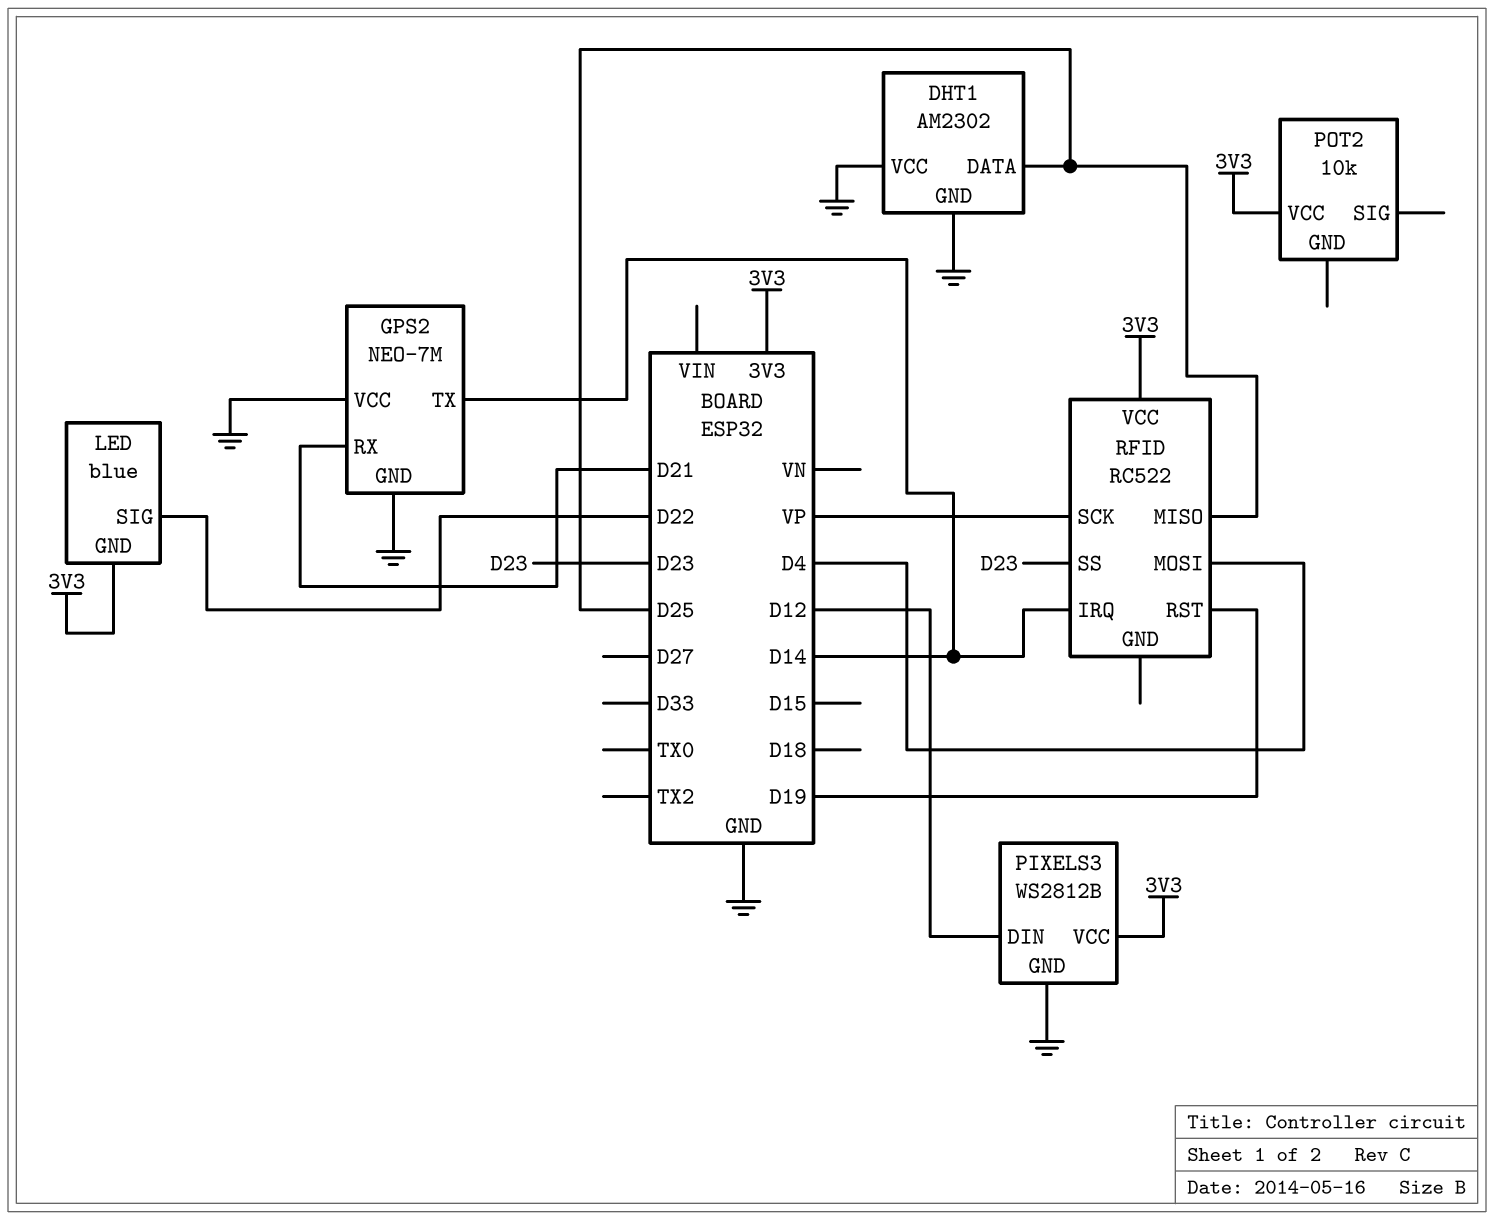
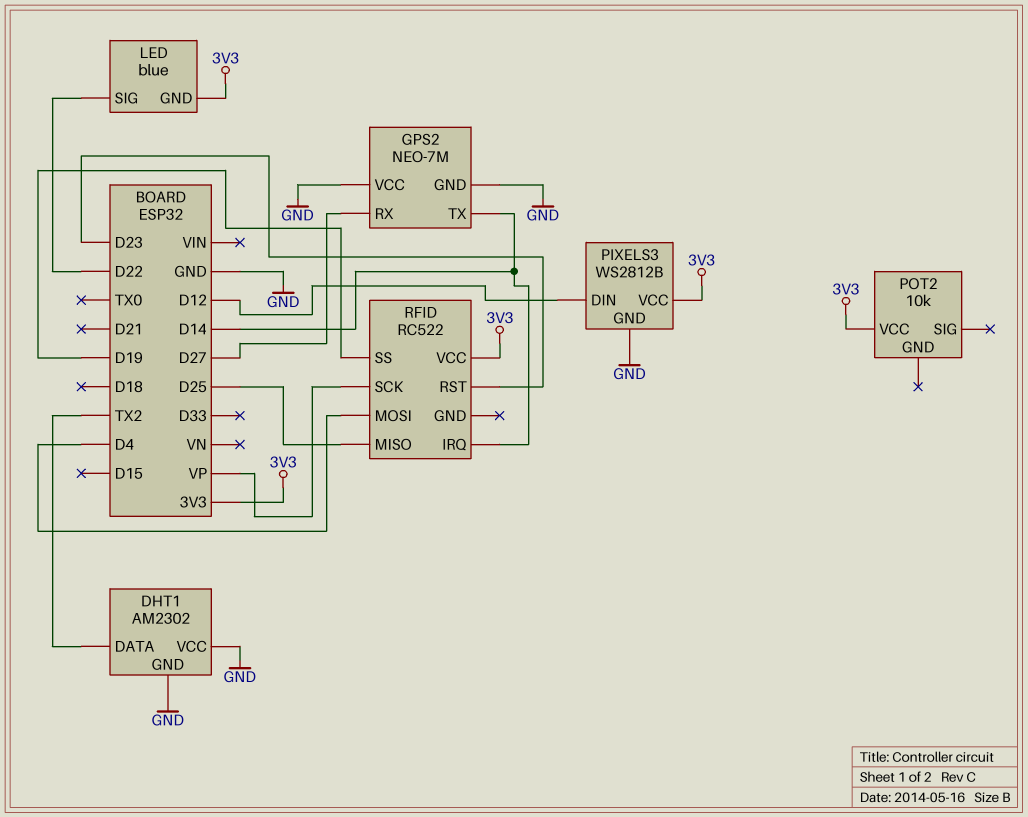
DHT1 pin DATA: D25 -> TX2
GPS2 pin RX: D21 -> D27
RFID pin RST: D19 -> D23
RFID pin SS: D23 -> D19

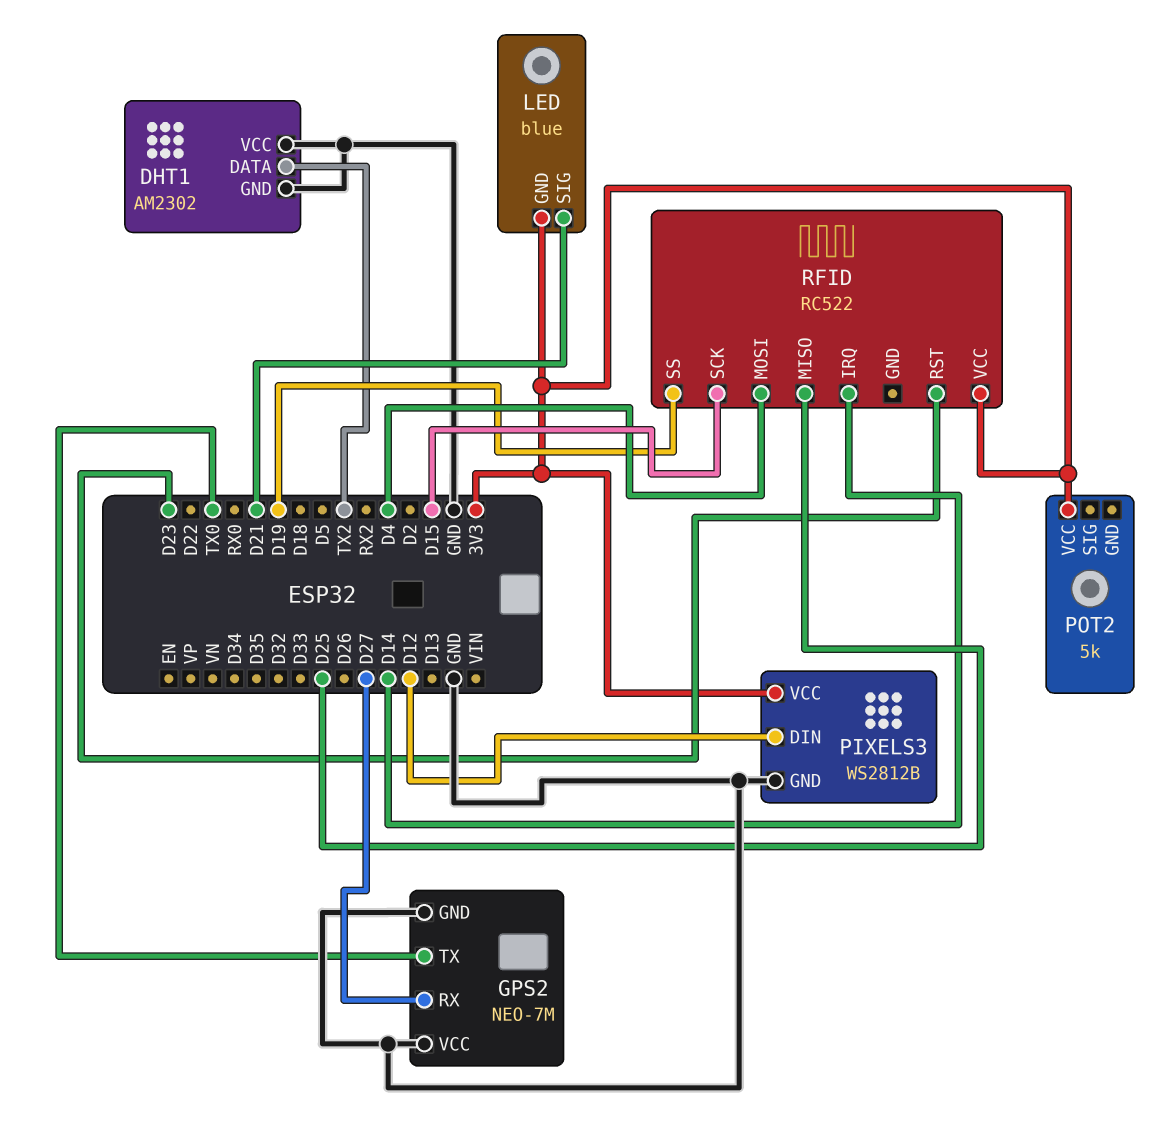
GPS2 pin TX: D14 -> TX0
LED pin SIG: D22 -> D21
POT2: 10k -> 5k
RFID pin SCK: VP -> D15

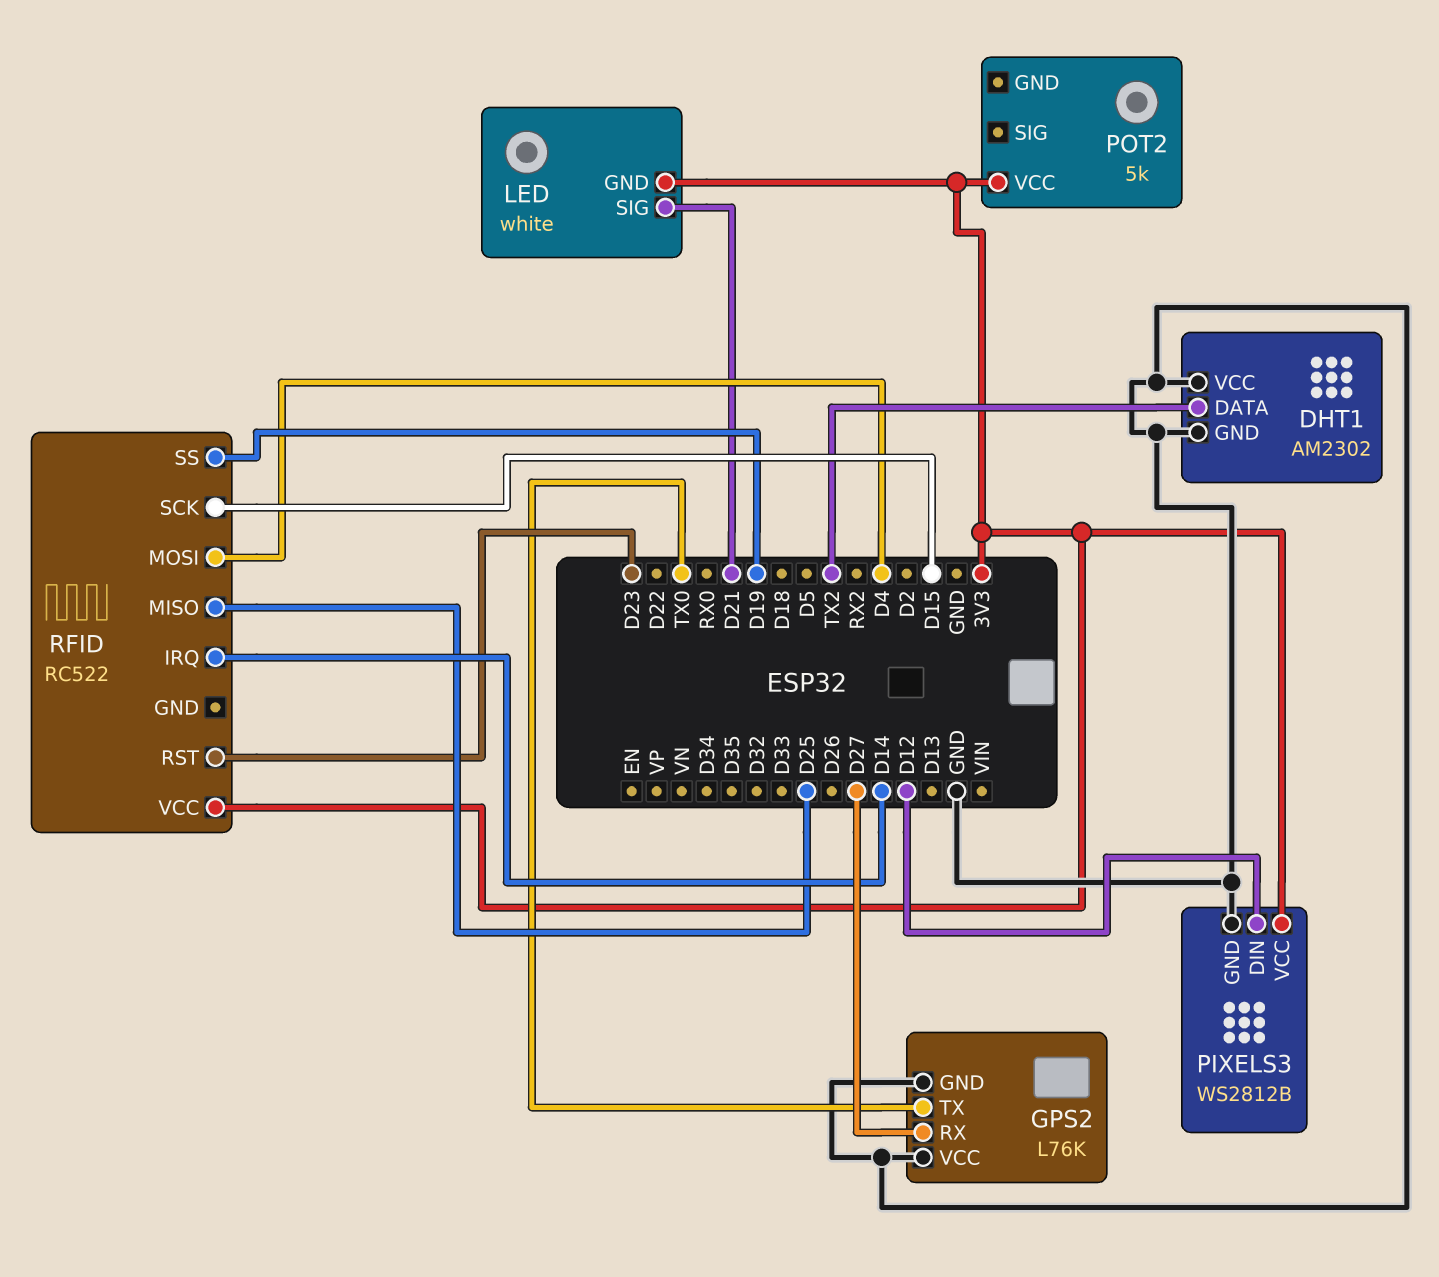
GPS2: NEO-7M -> L76K
LED: blue -> white

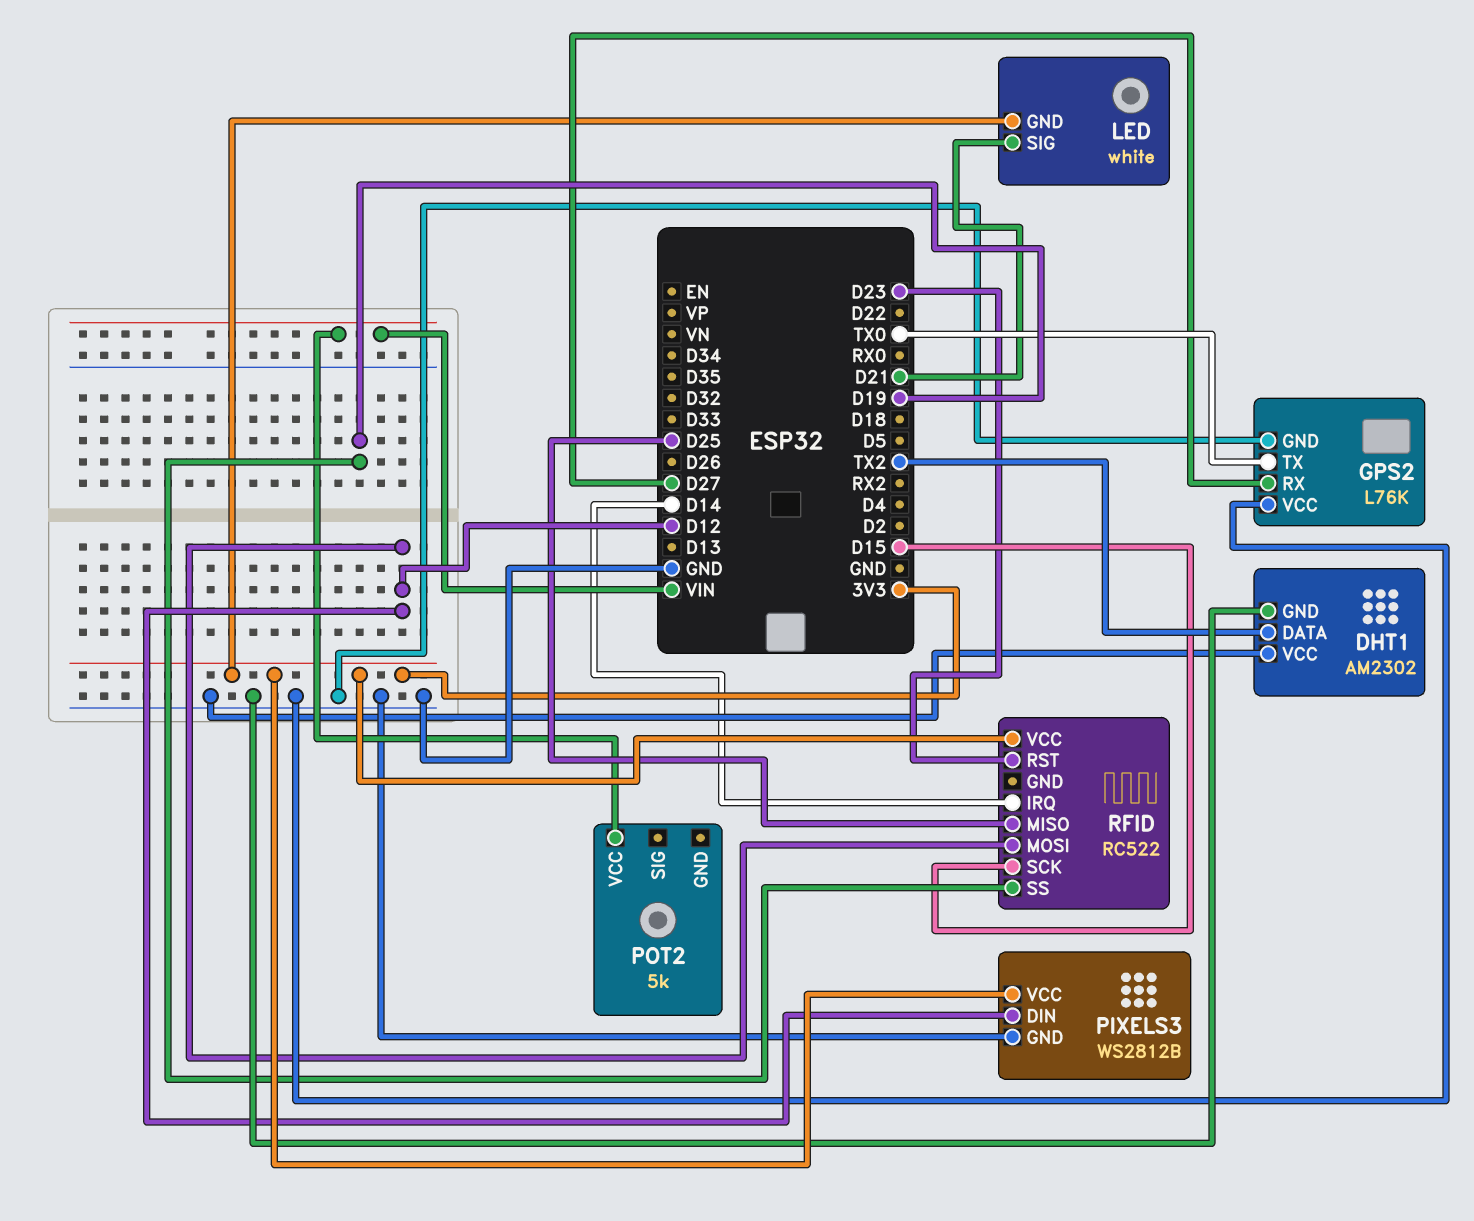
POT2 pin VCC: 3V3 -> VIN
RFID pin MOSI: D4 -> D12

